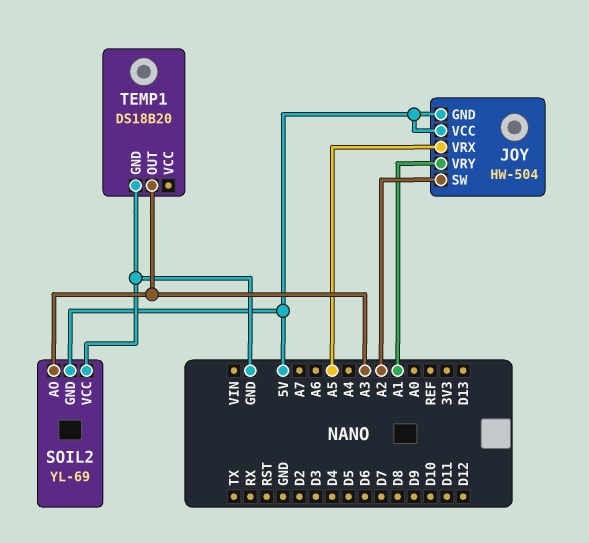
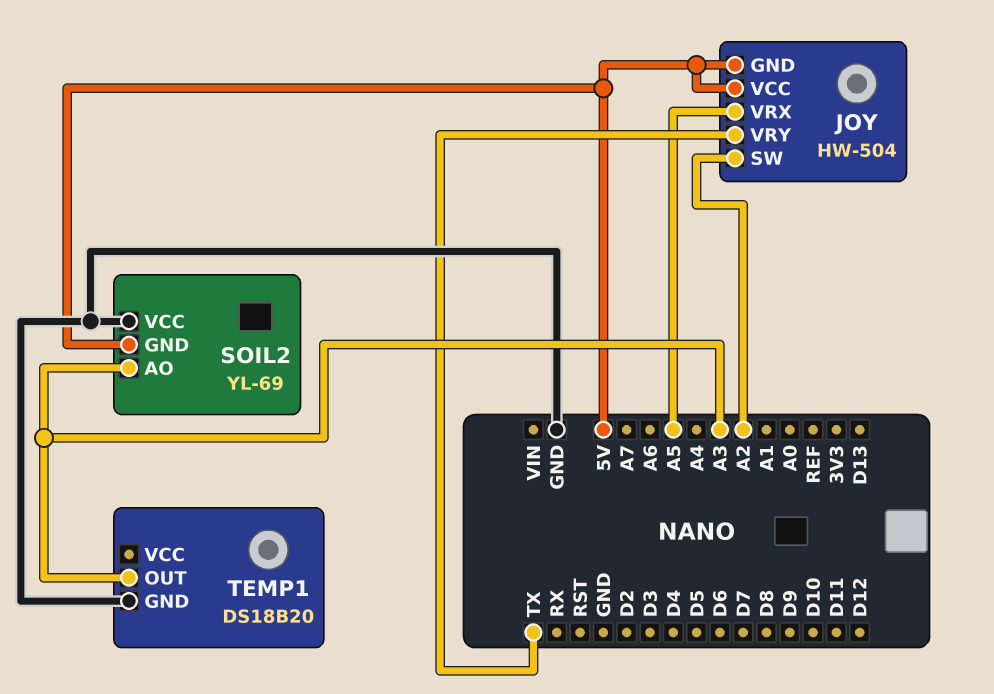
JOY pin VRY: A1 -> TX

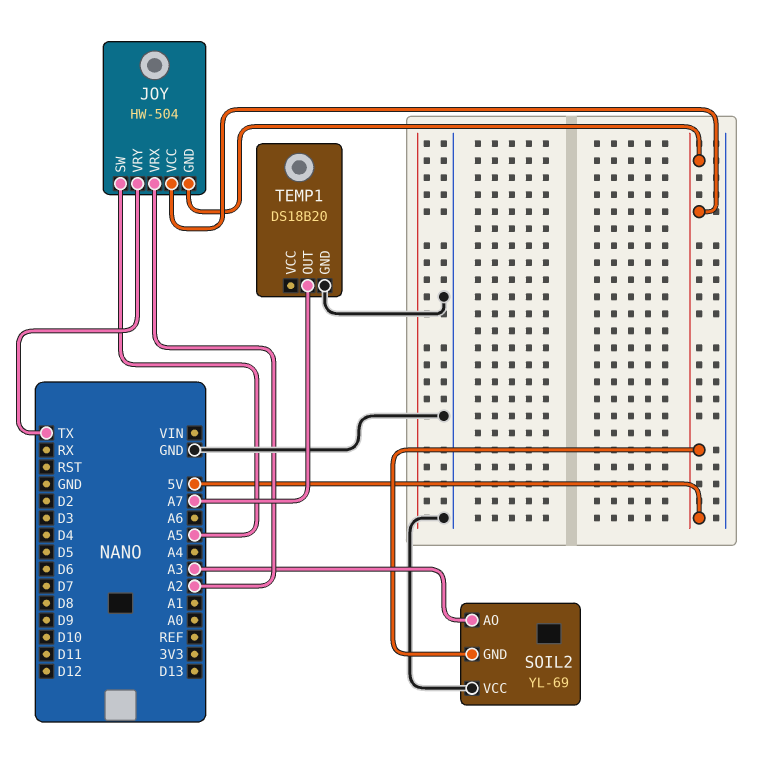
JOY pin SW: A2 -> A5
JOY pin VRX: A5 -> A2
TEMP1 pin OUT: A3 -> A7

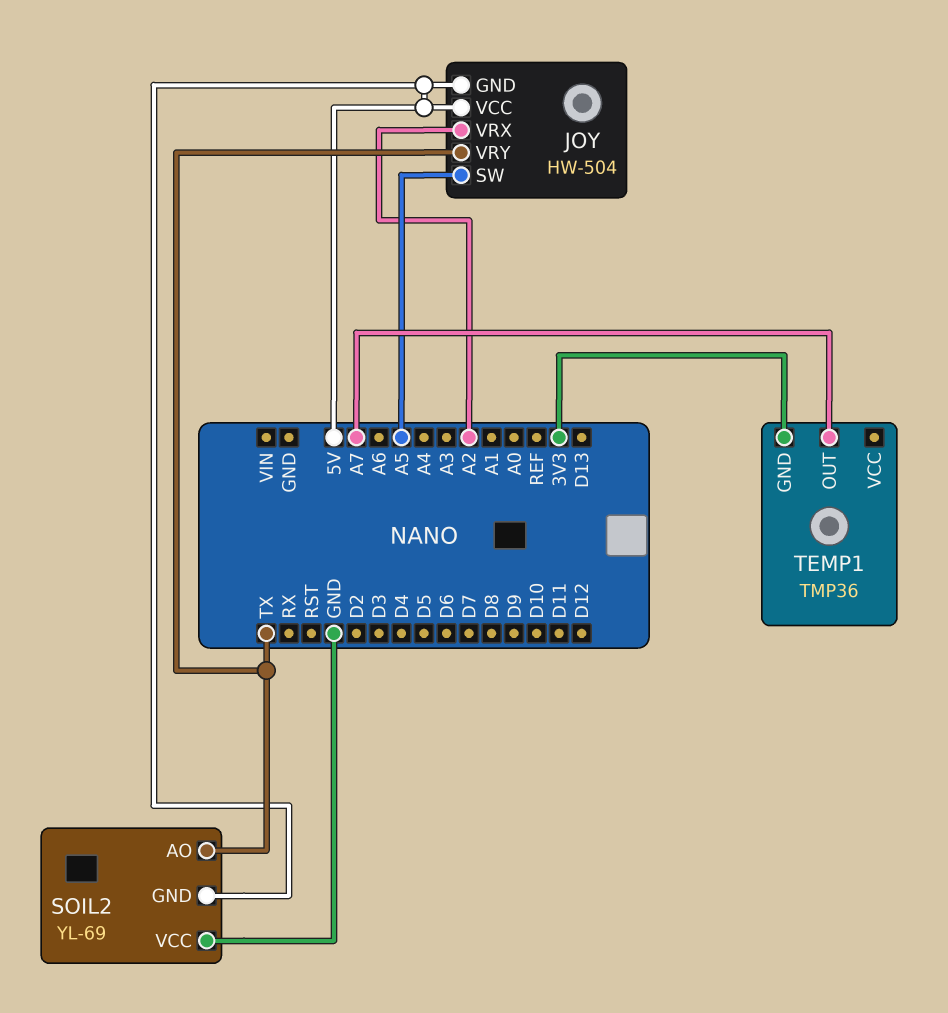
SOIL2 pin AO: A3 -> TX
TEMP1: DS18B20 -> TMP36
TEMP1 pin GND: GND -> 3V3

